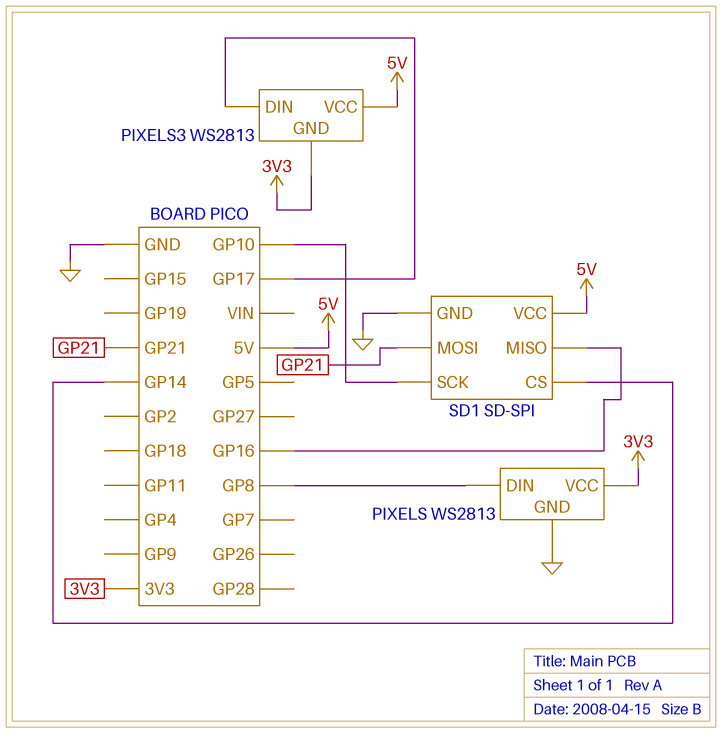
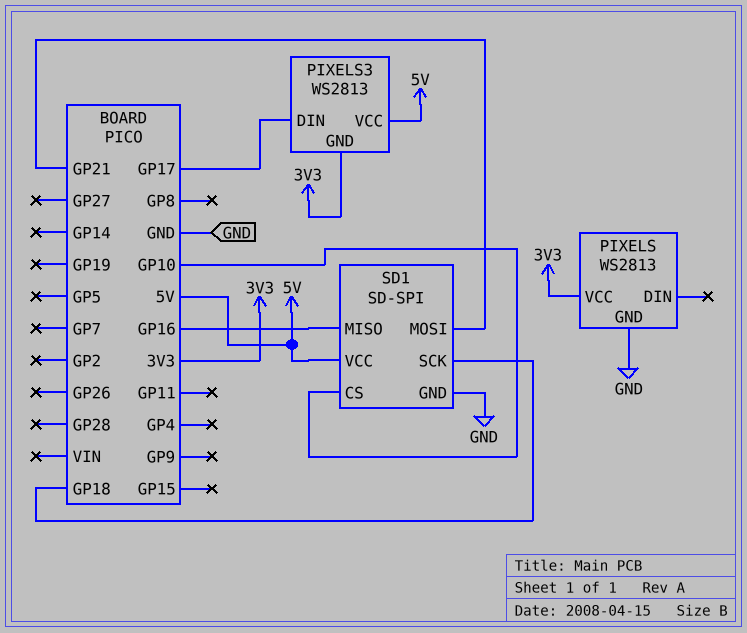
PIXELS pin DIN: GP8 -> none
SD1 pin CS: GP14 -> GP10
SD1 pin SCK: GP10 -> GP18

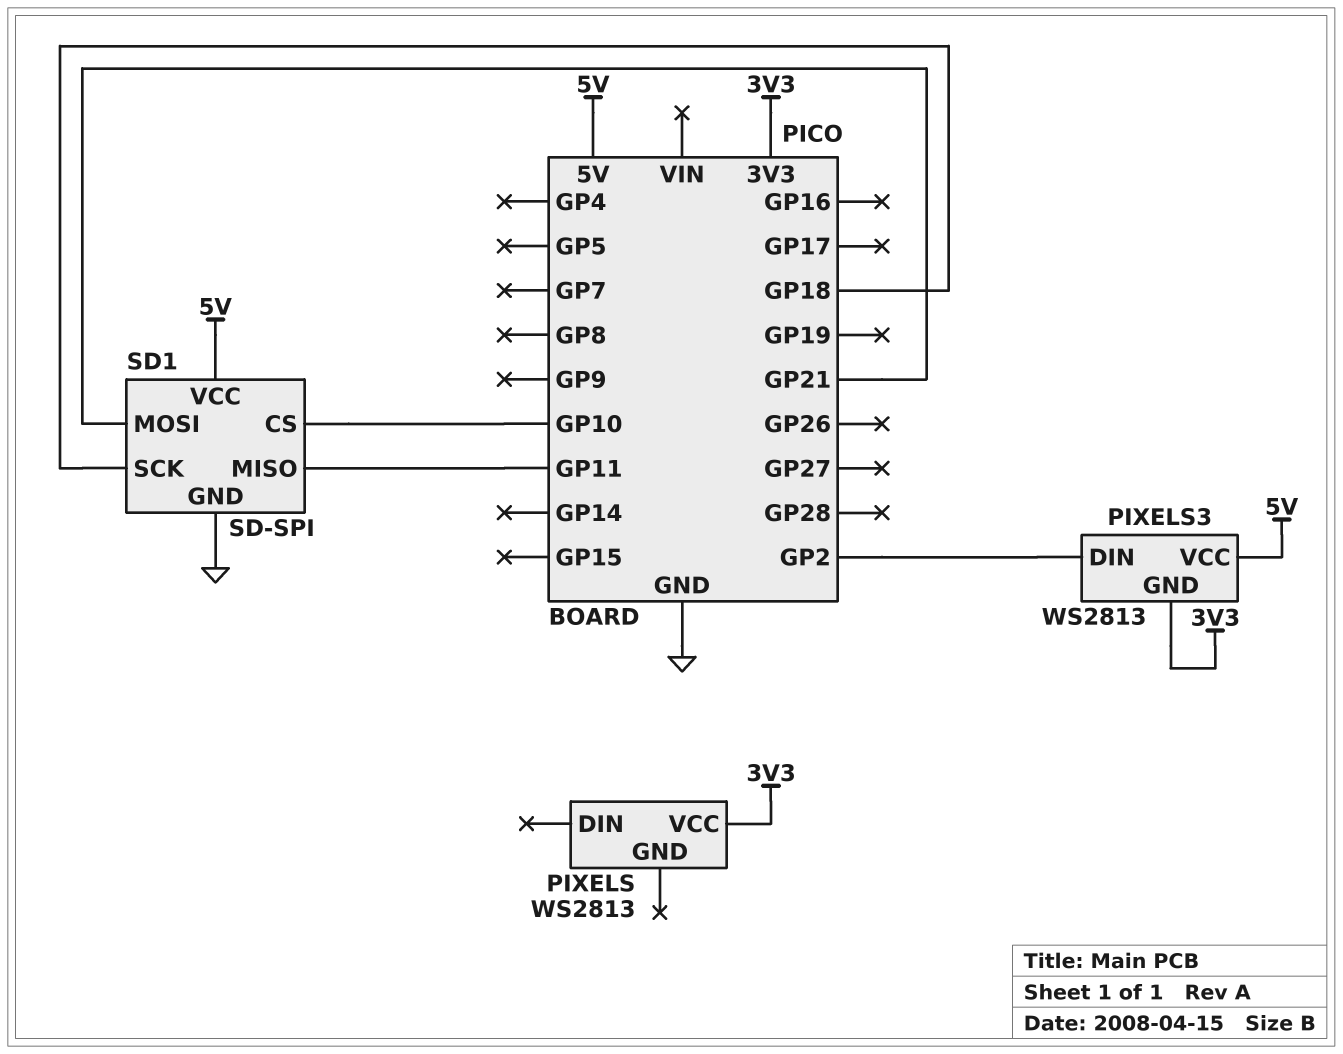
PIXELS pin GND: GND -> none
PIXELS3 pin DIN: GP17 -> GP2
SD1 pin MISO: GP16 -> GP11

